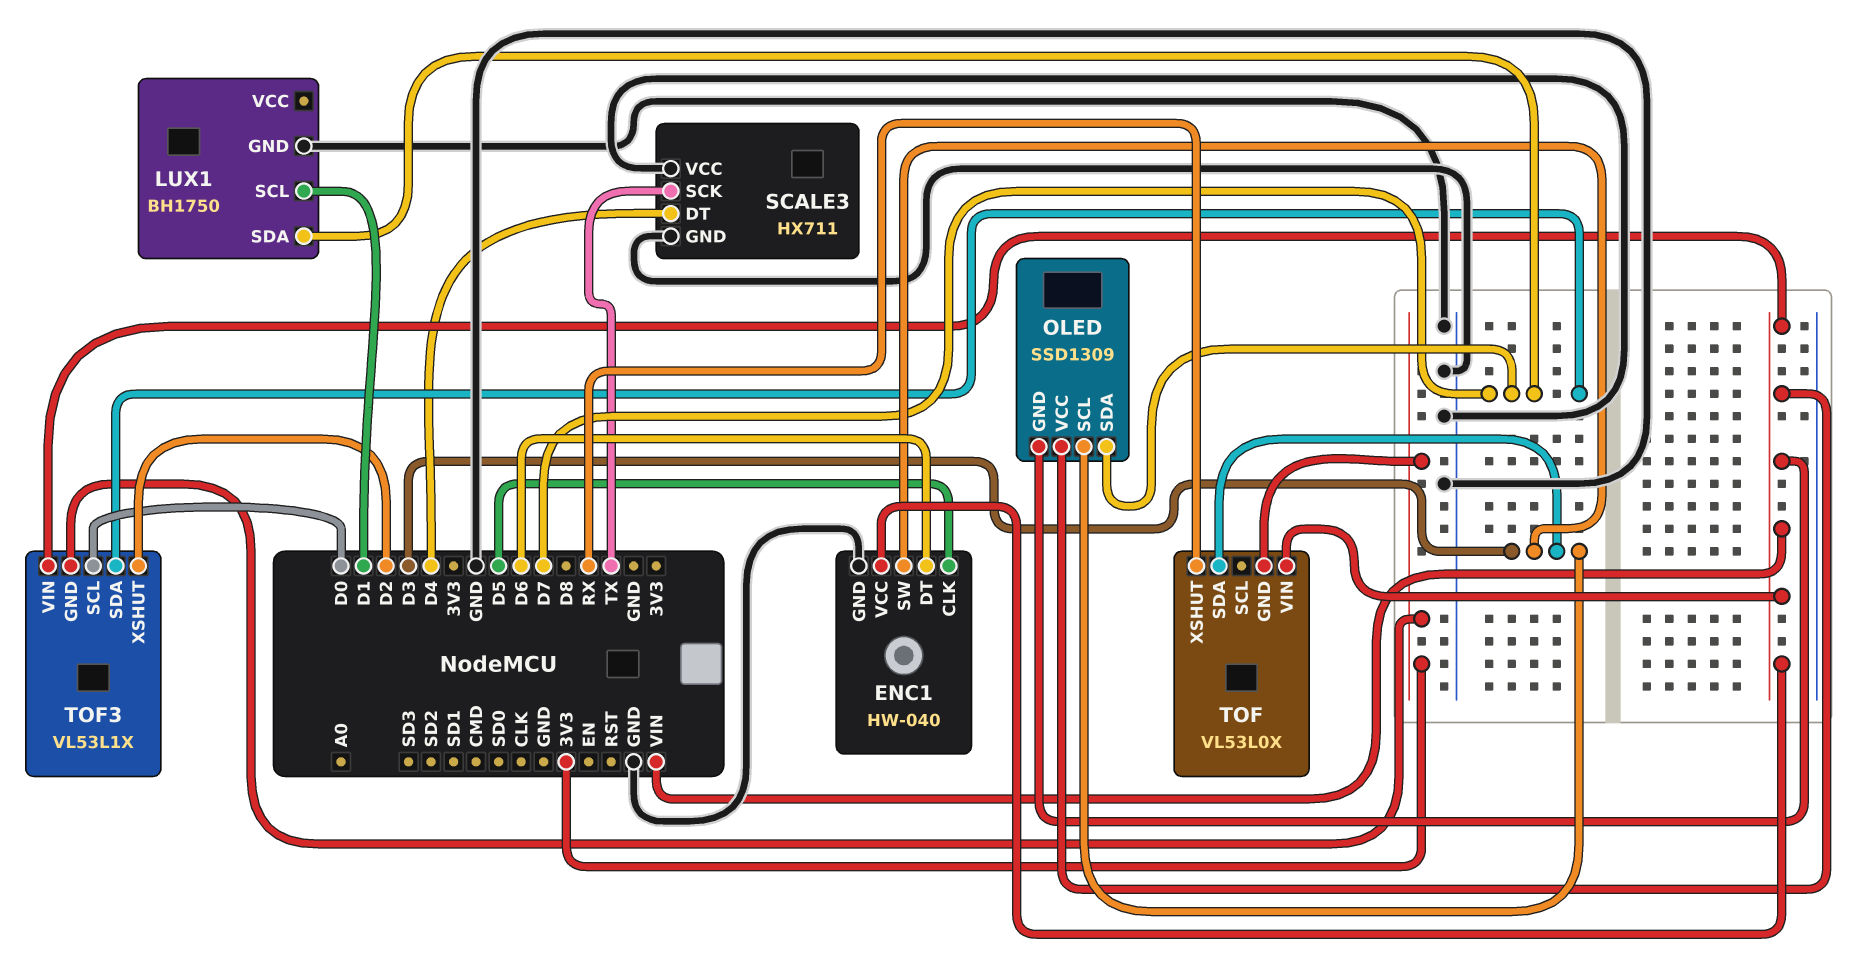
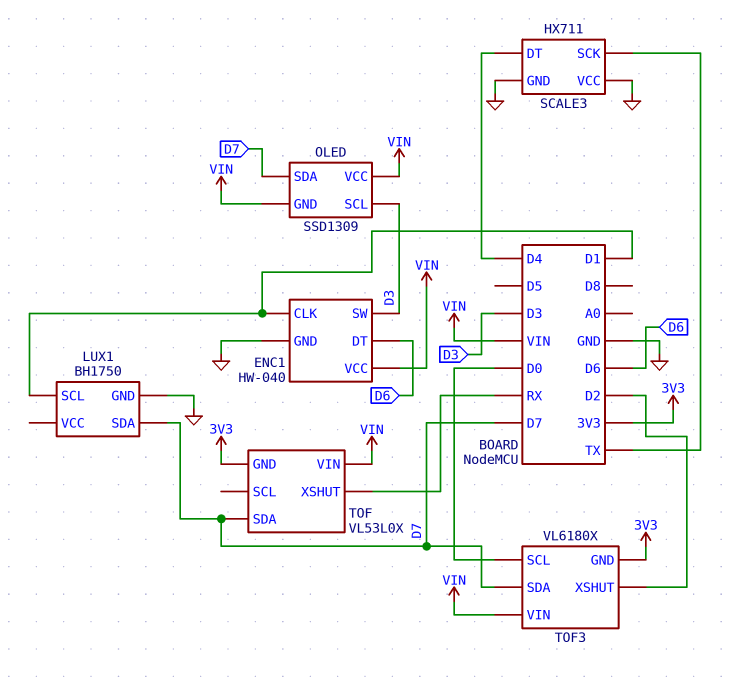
ENC1 pin CLK: D5 -> D1
TOF pin SDA: D3 -> D7
TOF3: VL53L1X -> VL6180X

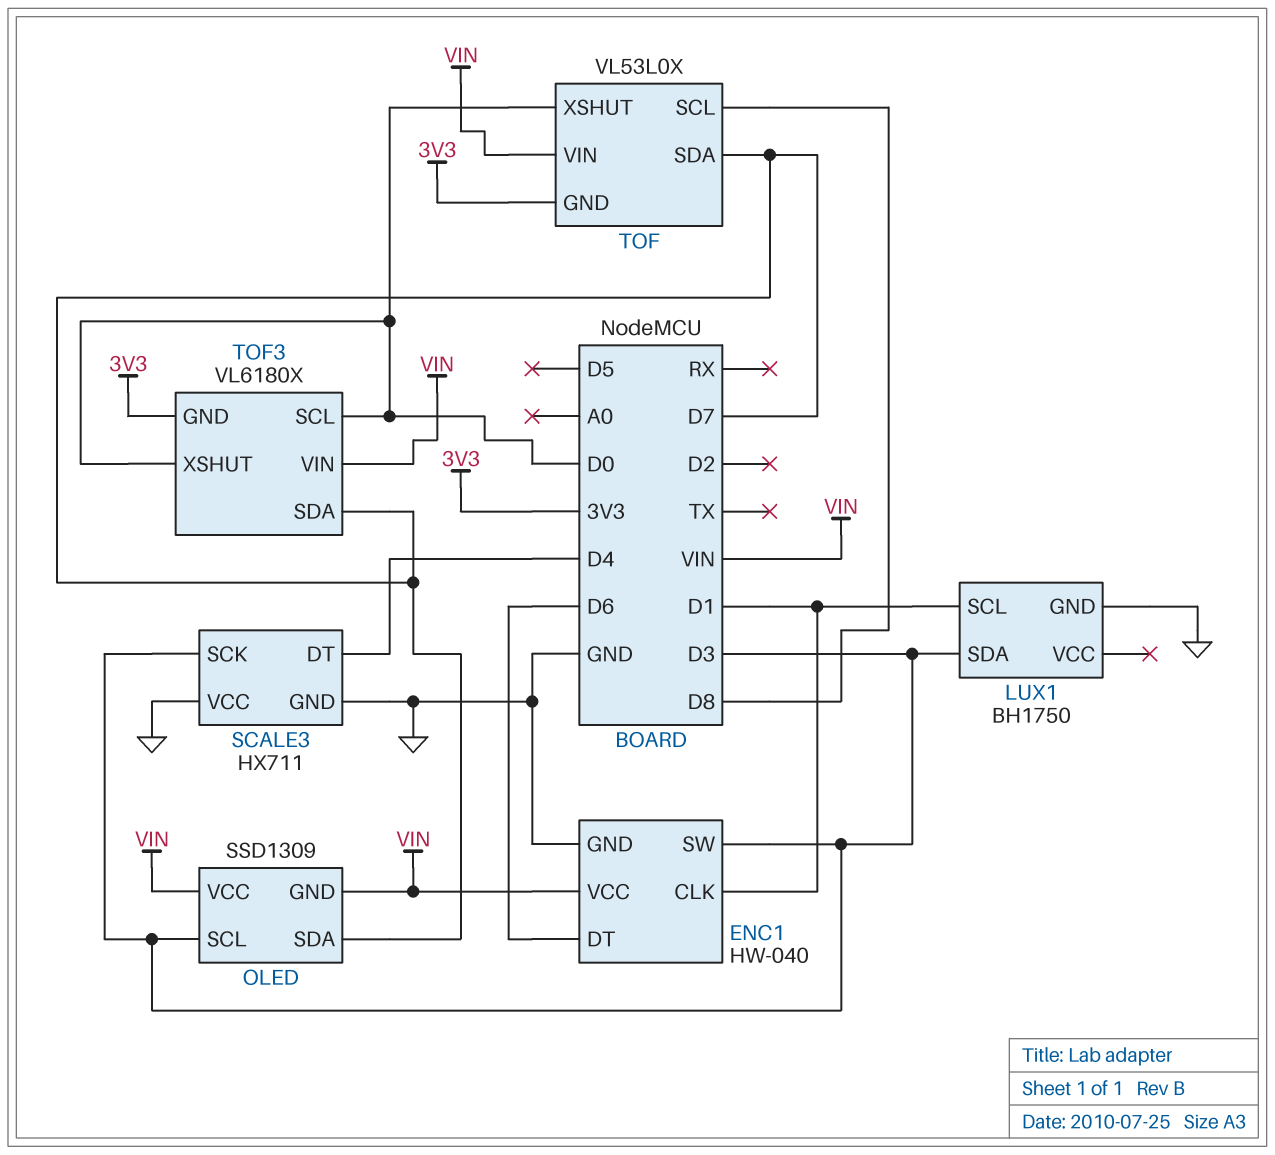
LUX1 pin SDA: D7 -> D3
SCALE3 pin SCK: TX -> D3
TOF pin SCL: none -> D8
TOF pin XSHUT: RX -> D0
TOF3 pin XSHUT: D2 -> D0

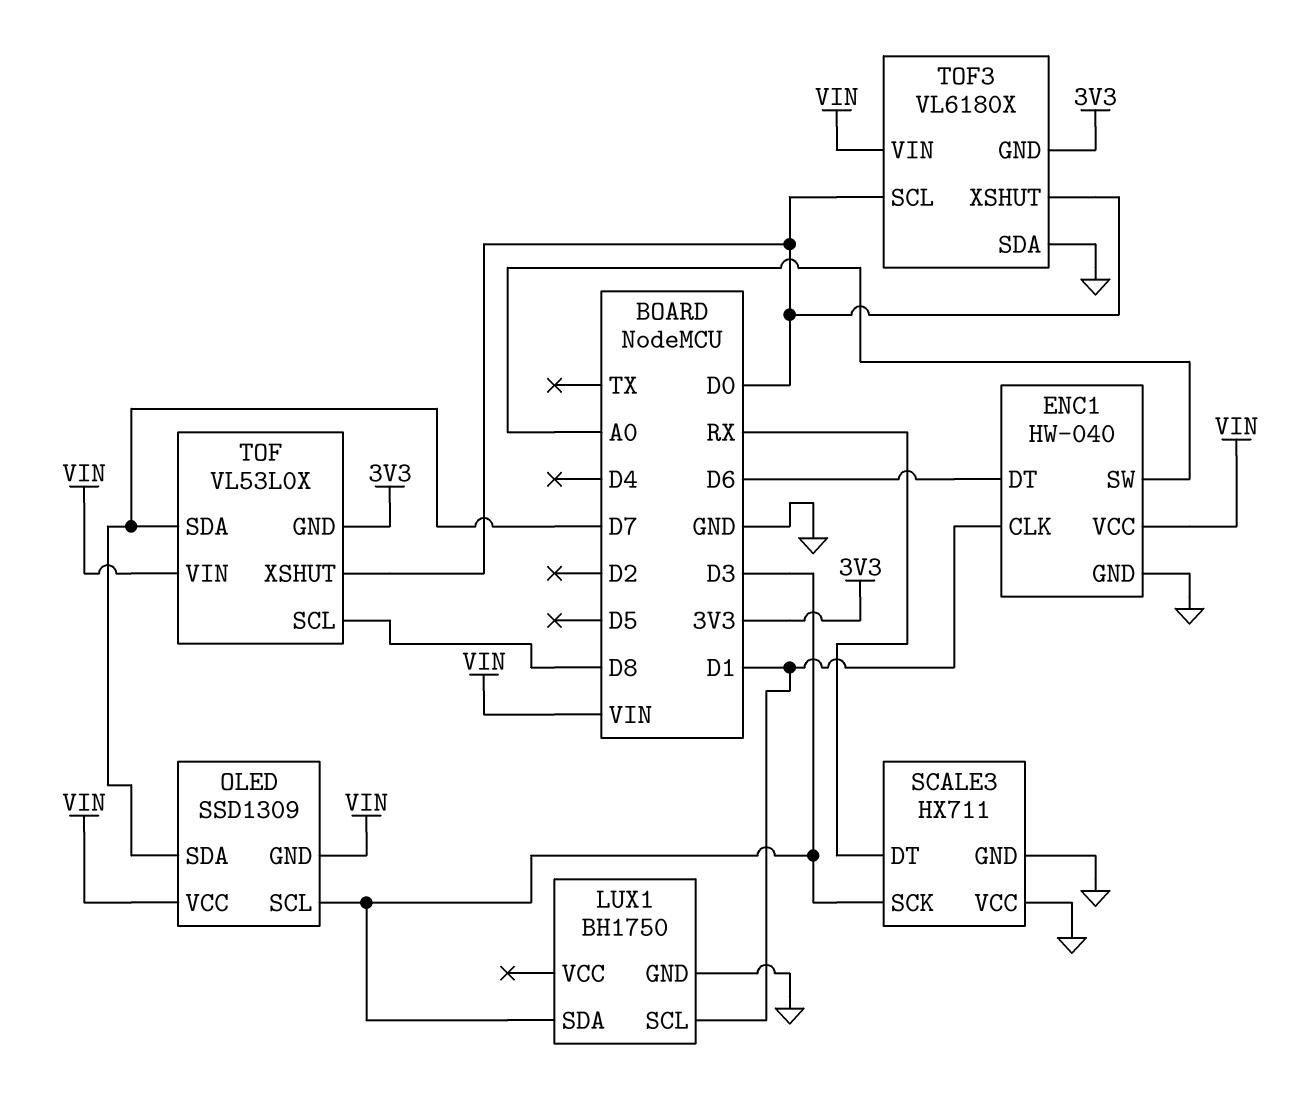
ENC1 pin SW: D3 -> A0
SCALE3 pin DT: D4 -> RX
TOF3 pin SDA: D7 -> GND

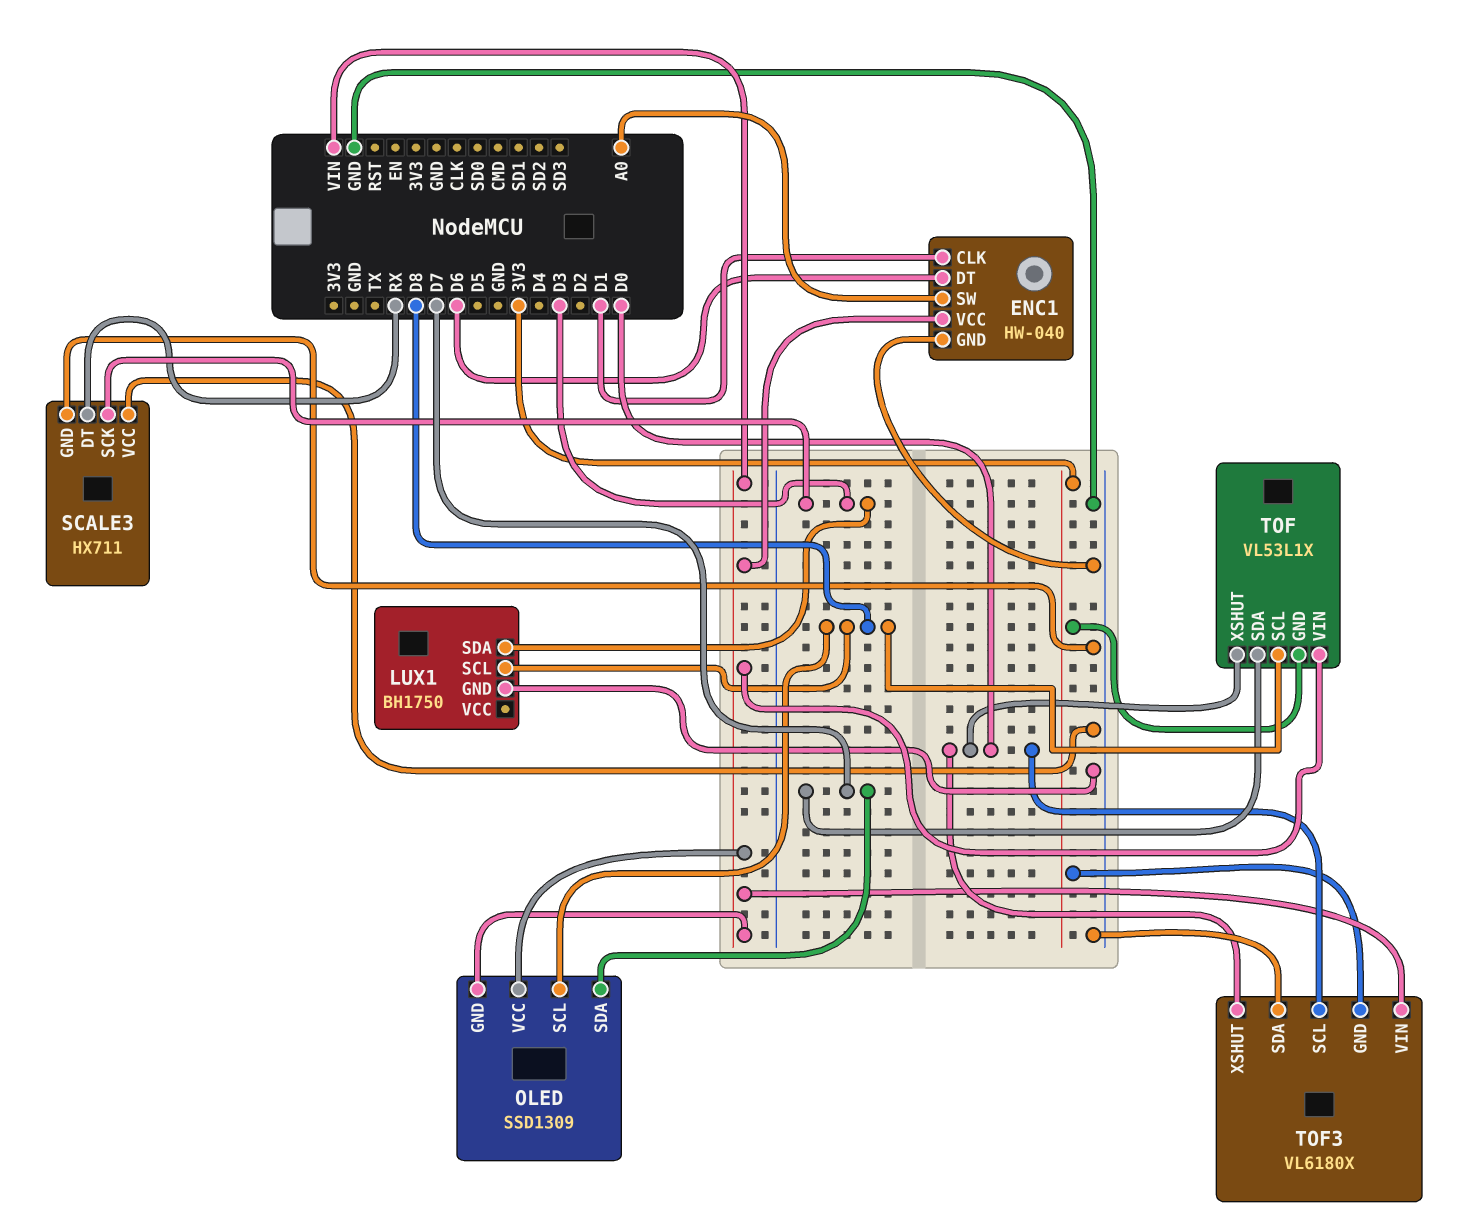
LUX1 pin SCL: D1 -> D8
OLED pin SCL: D3 -> D8
TOF: VL53L0X -> VL53L1X

